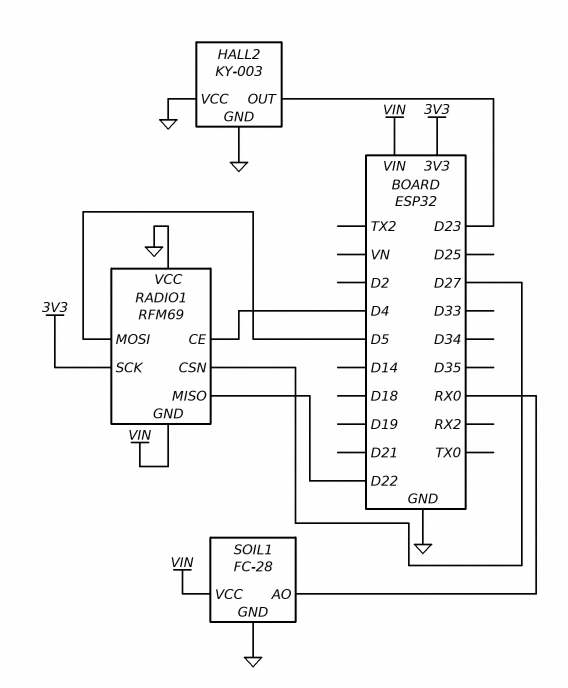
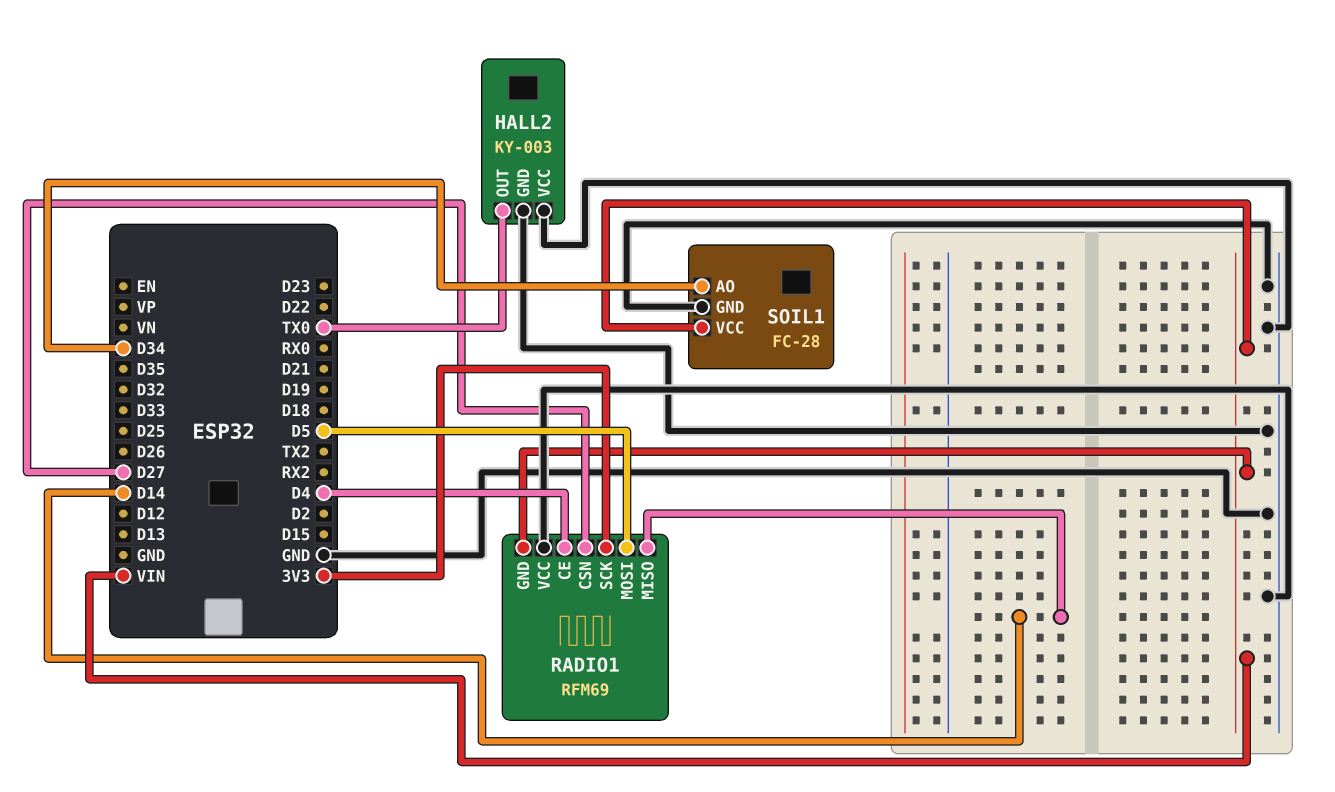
HALL2 pin OUT: D23 -> TX0
RADIO1 pin MISO: D22 -> D14
SOIL1 pin AO: RX0 -> D34

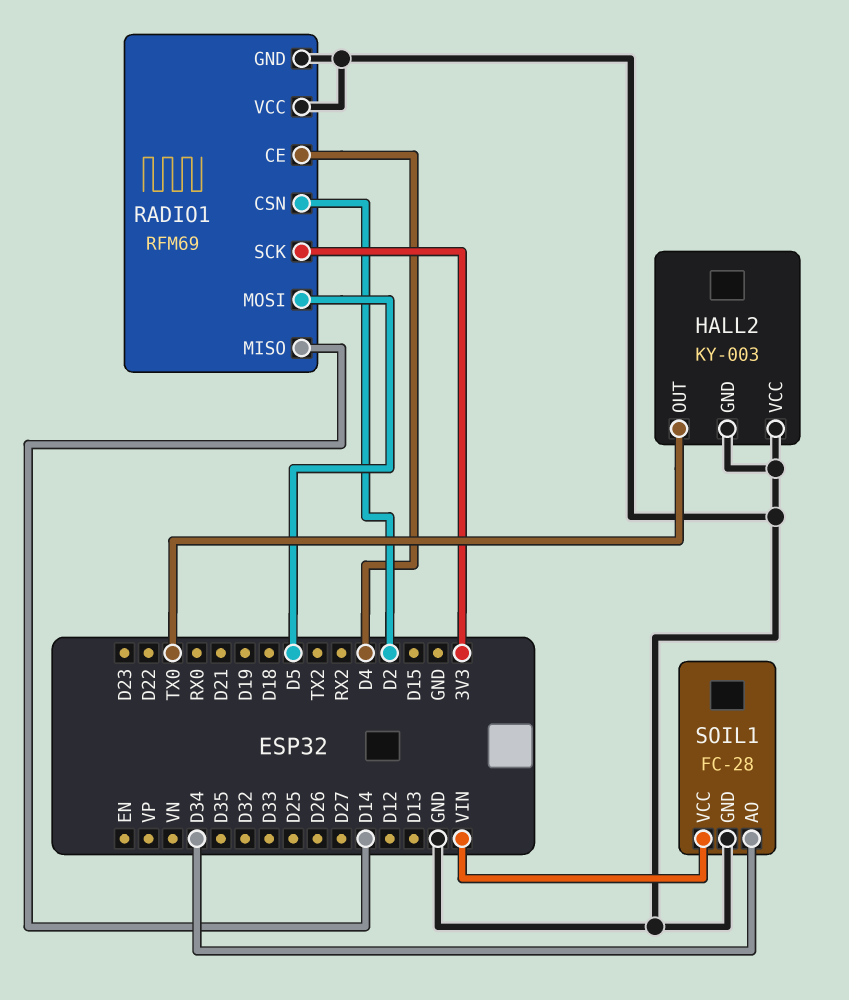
RADIO1 pin CSN: D27 -> D2
RADIO1 pin GND: VIN -> GND

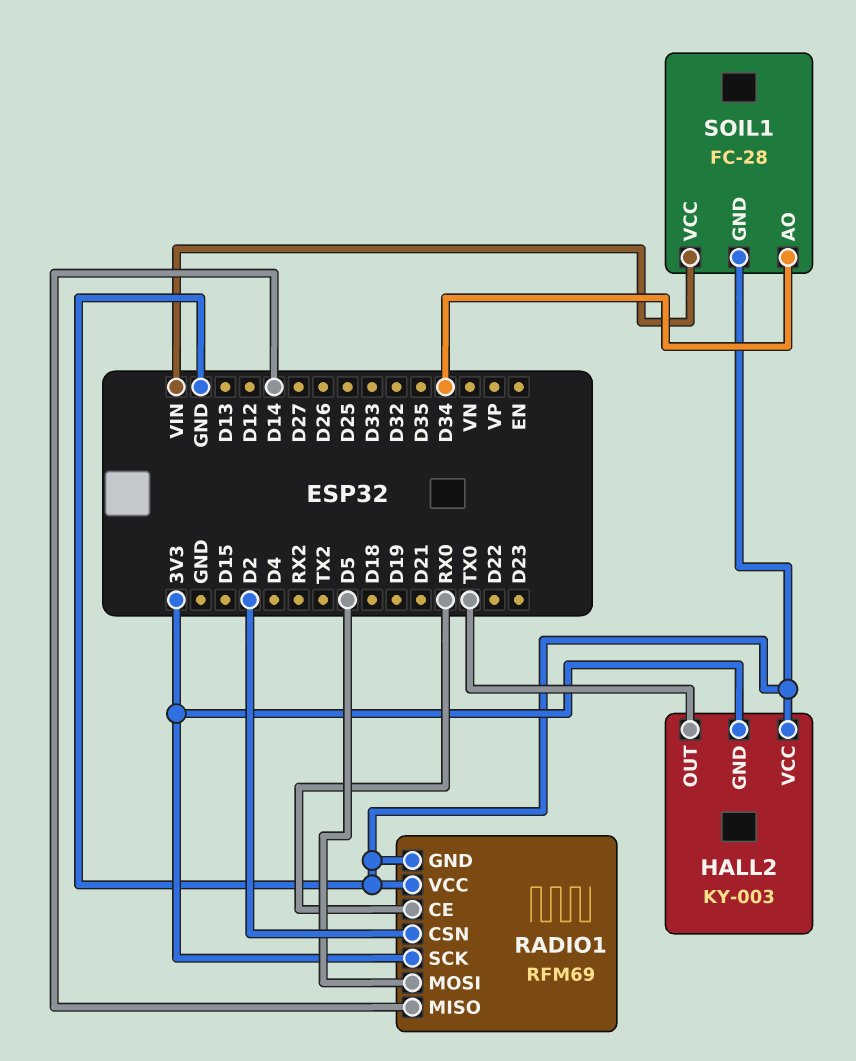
HALL2 pin GND: GND -> 3V3
RADIO1 pin CE: D4 -> RX0

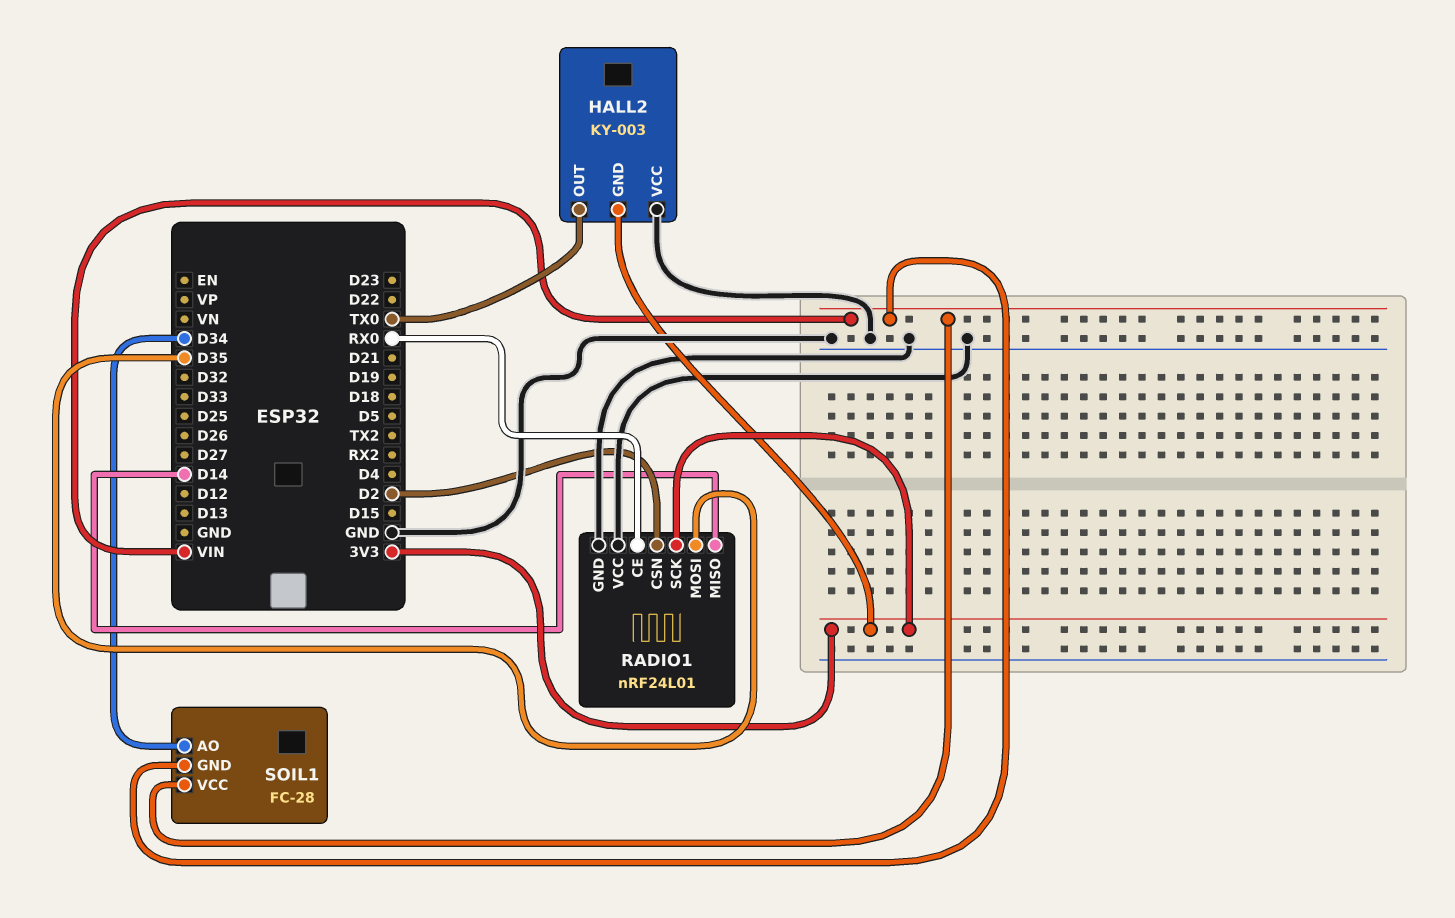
RADIO1: RFM69 -> nRF24L01
RADIO1 pin MOSI: D5 -> D35
SOIL1 pin GND: GND -> VIN

